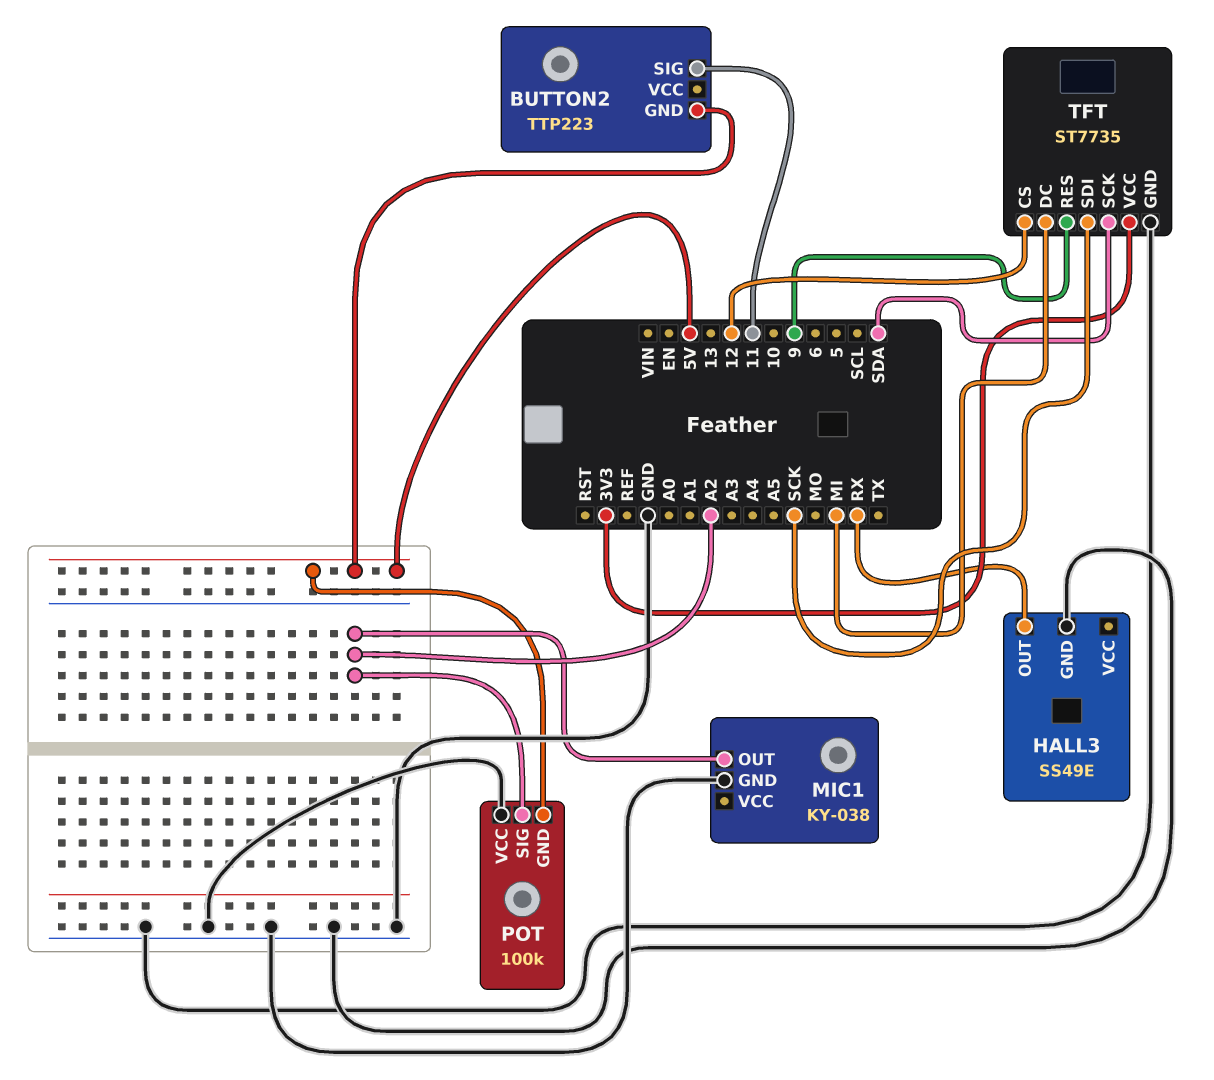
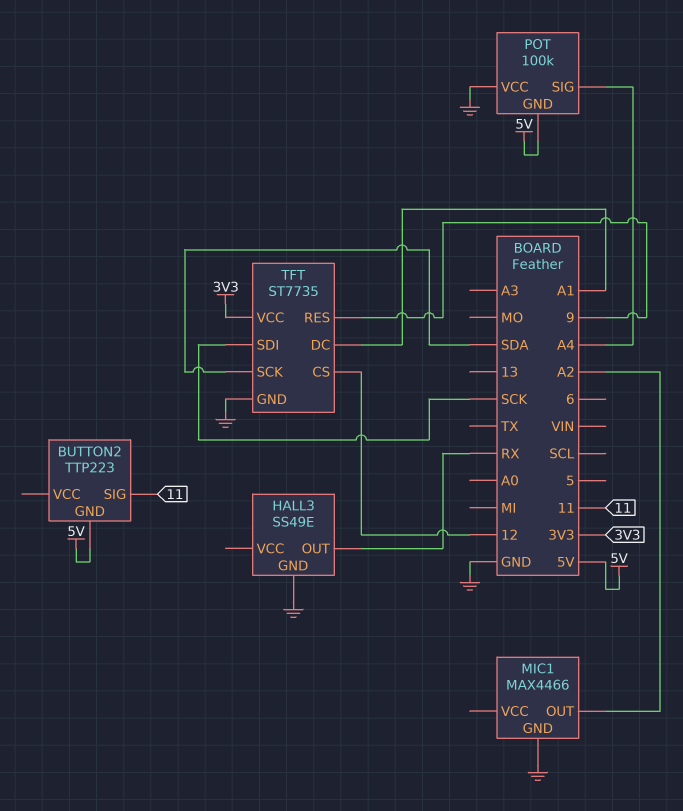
MIC1: KY-038 -> MAX4466
POT pin SIG: A2 -> A4
TFT pin DC: MI -> A1

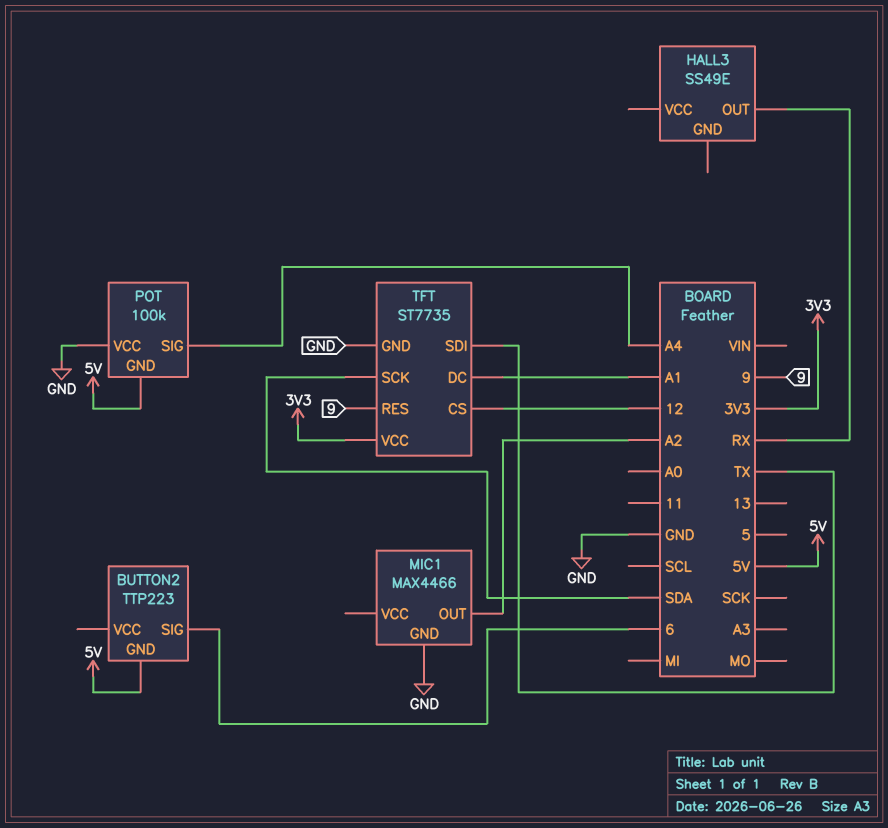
BUTTON2 pin SIG: 11 -> 6
HALL3 pin GND: GND -> none
TFT pin SDI: SCK -> TX

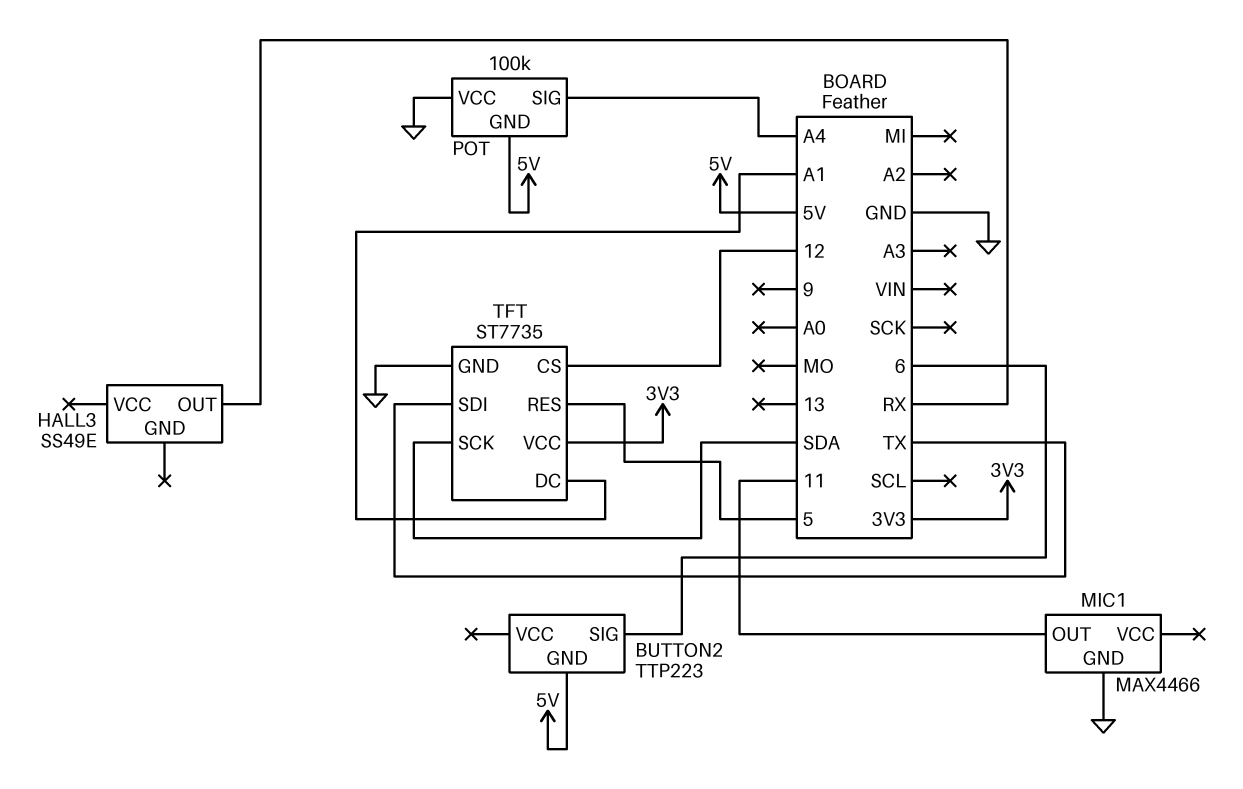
MIC1 pin OUT: A2 -> 11
TFT pin RES: 9 -> 5

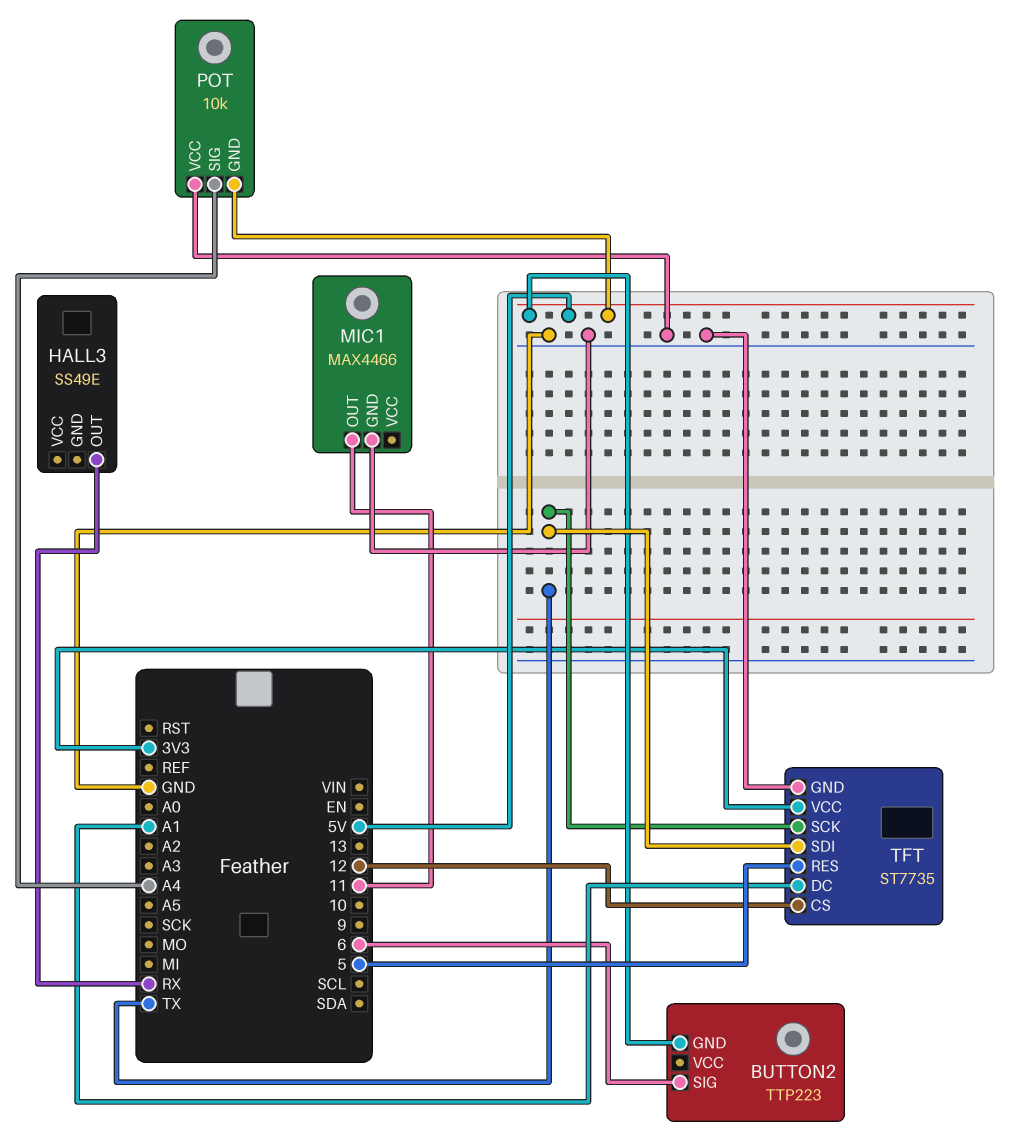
POT: 100k -> 10k
TFT pin SCK: SDA -> TX

